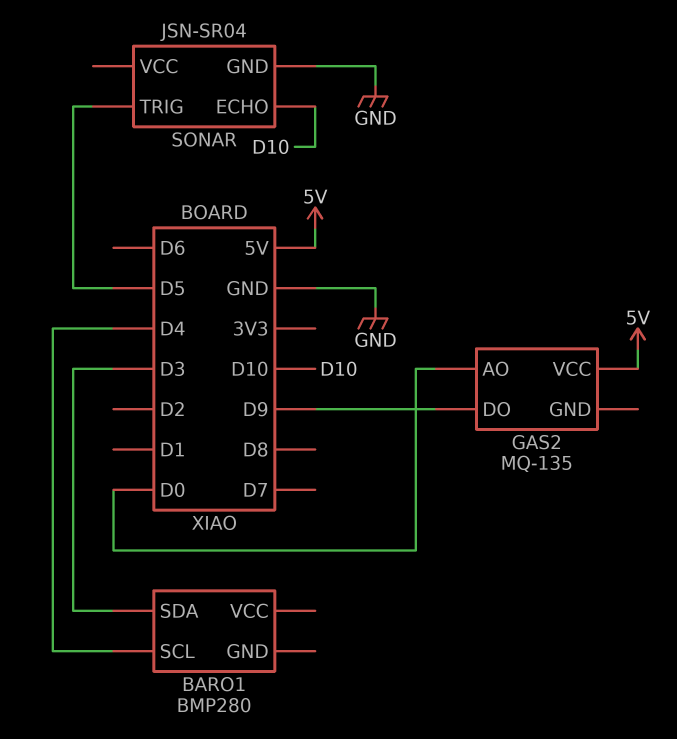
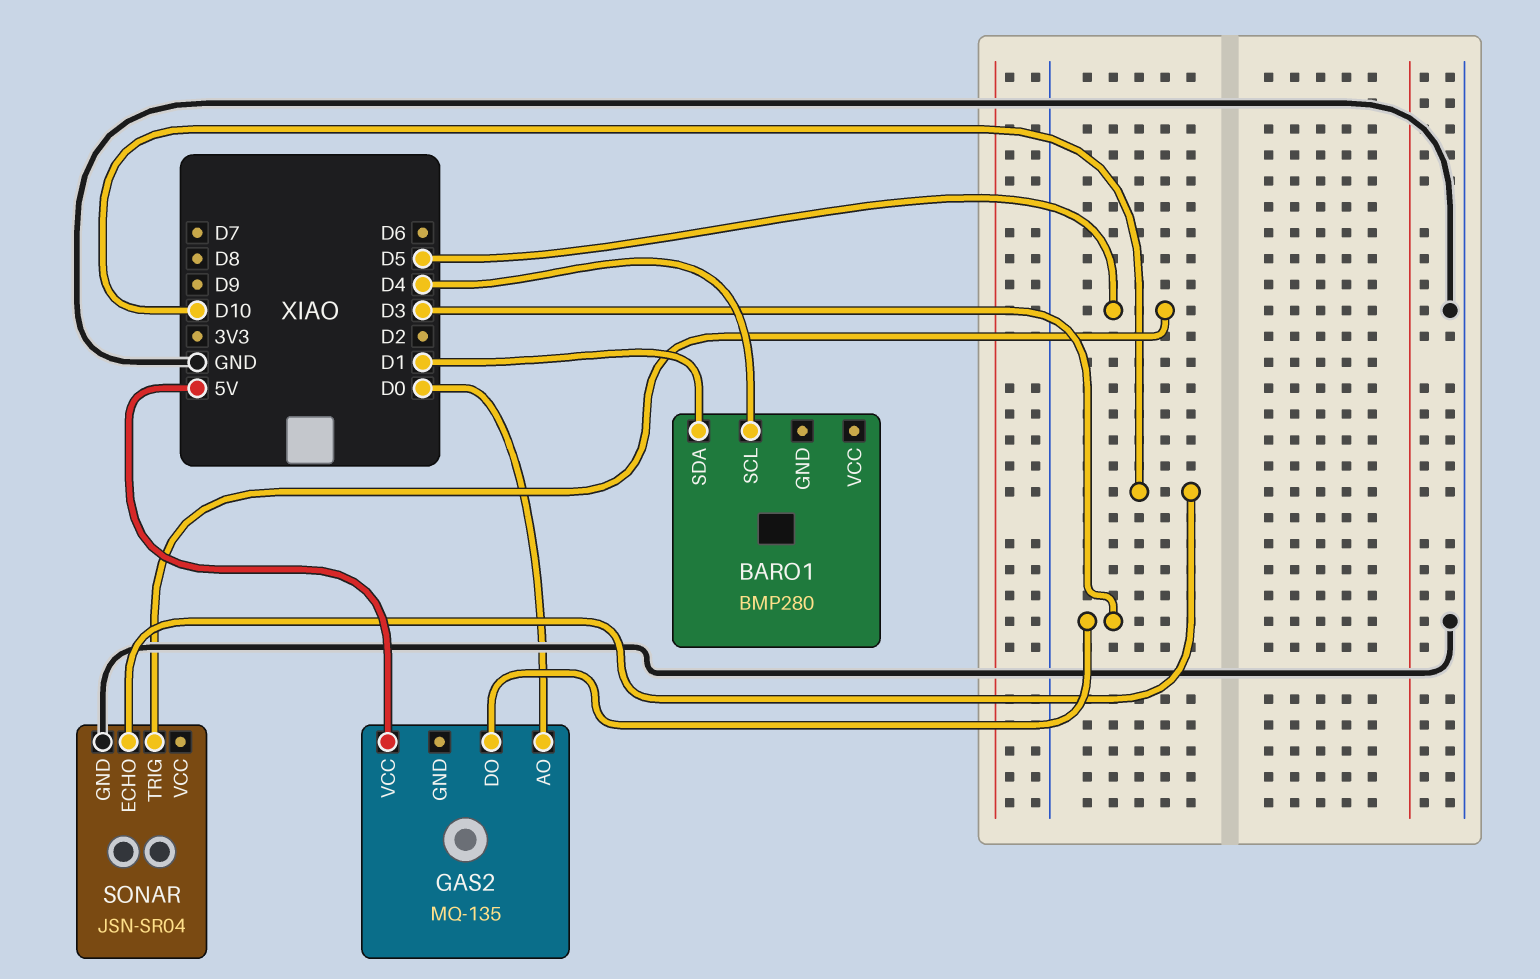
BARO1 pin SDA: D3 -> D1
GAS2 pin DO: D9 -> D3

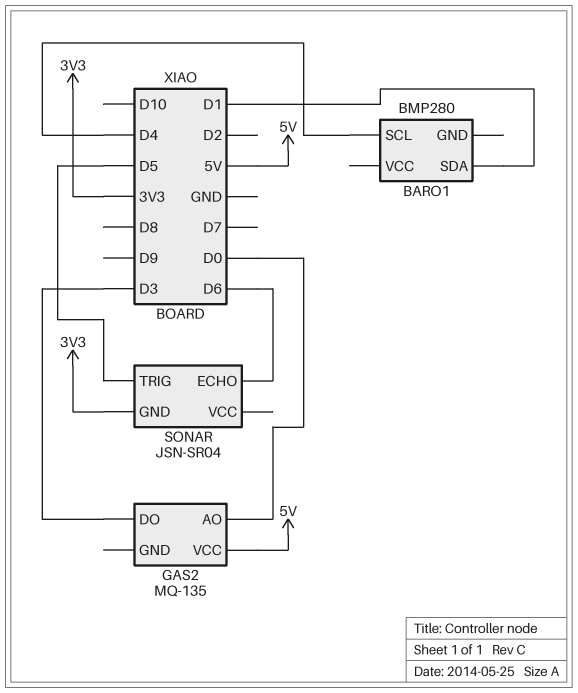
SONAR pin ECHO: D10 -> D6
SONAR pin GND: GND -> 3V3

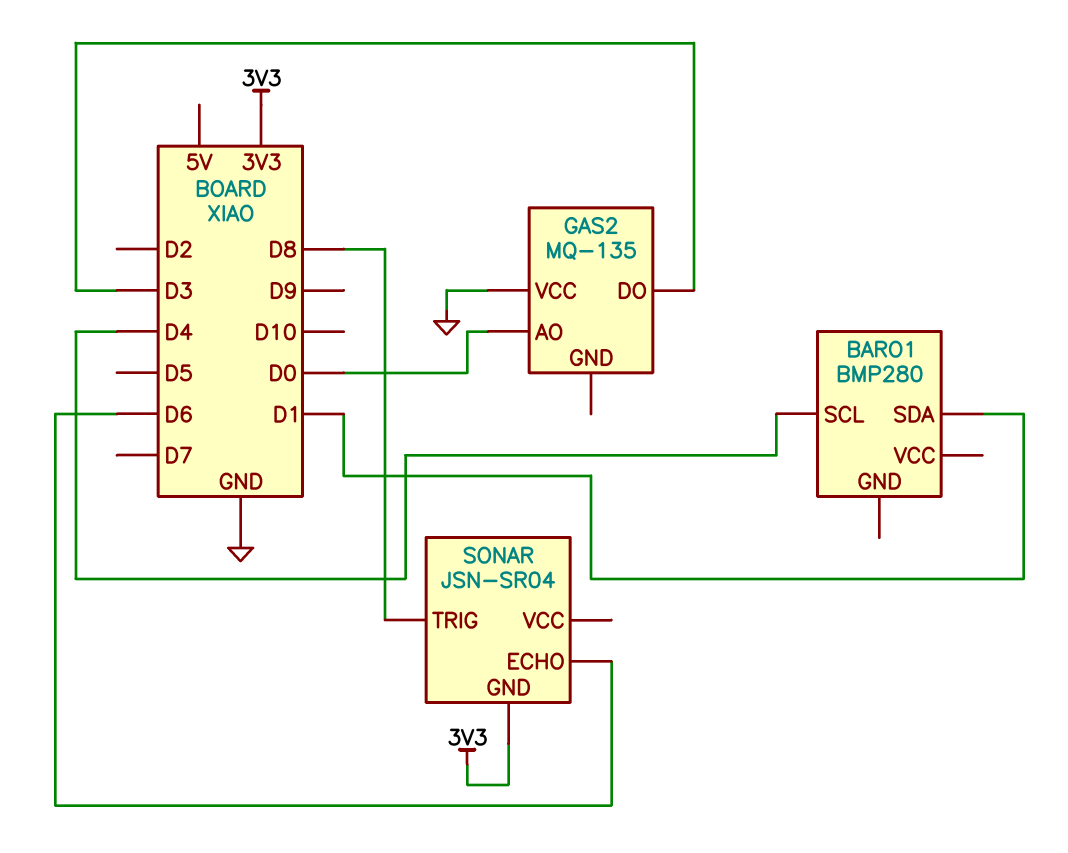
GAS2 pin VCC: 5V -> GND
SONAR pin TRIG: D5 -> D8

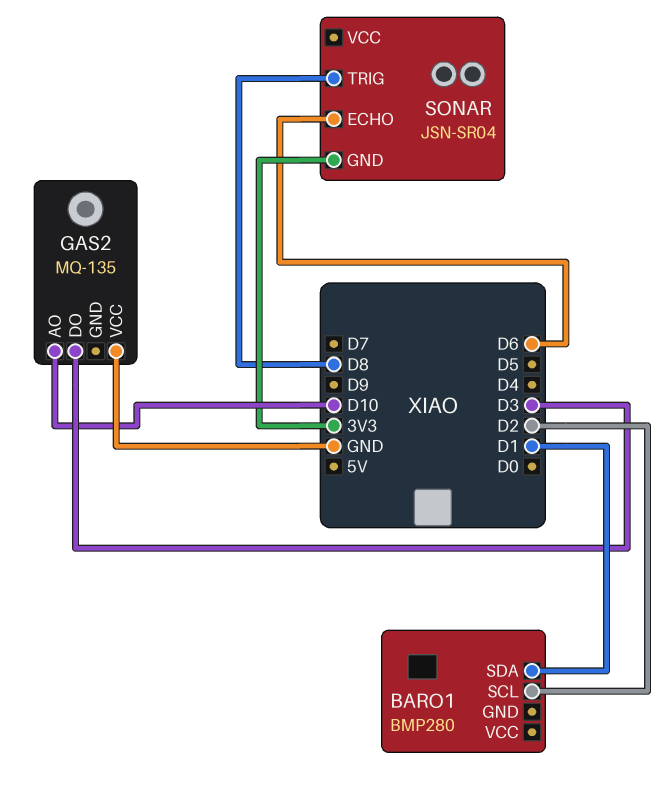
BARO1 pin SCL: D4 -> D2
GAS2 pin AO: D0 -> D10

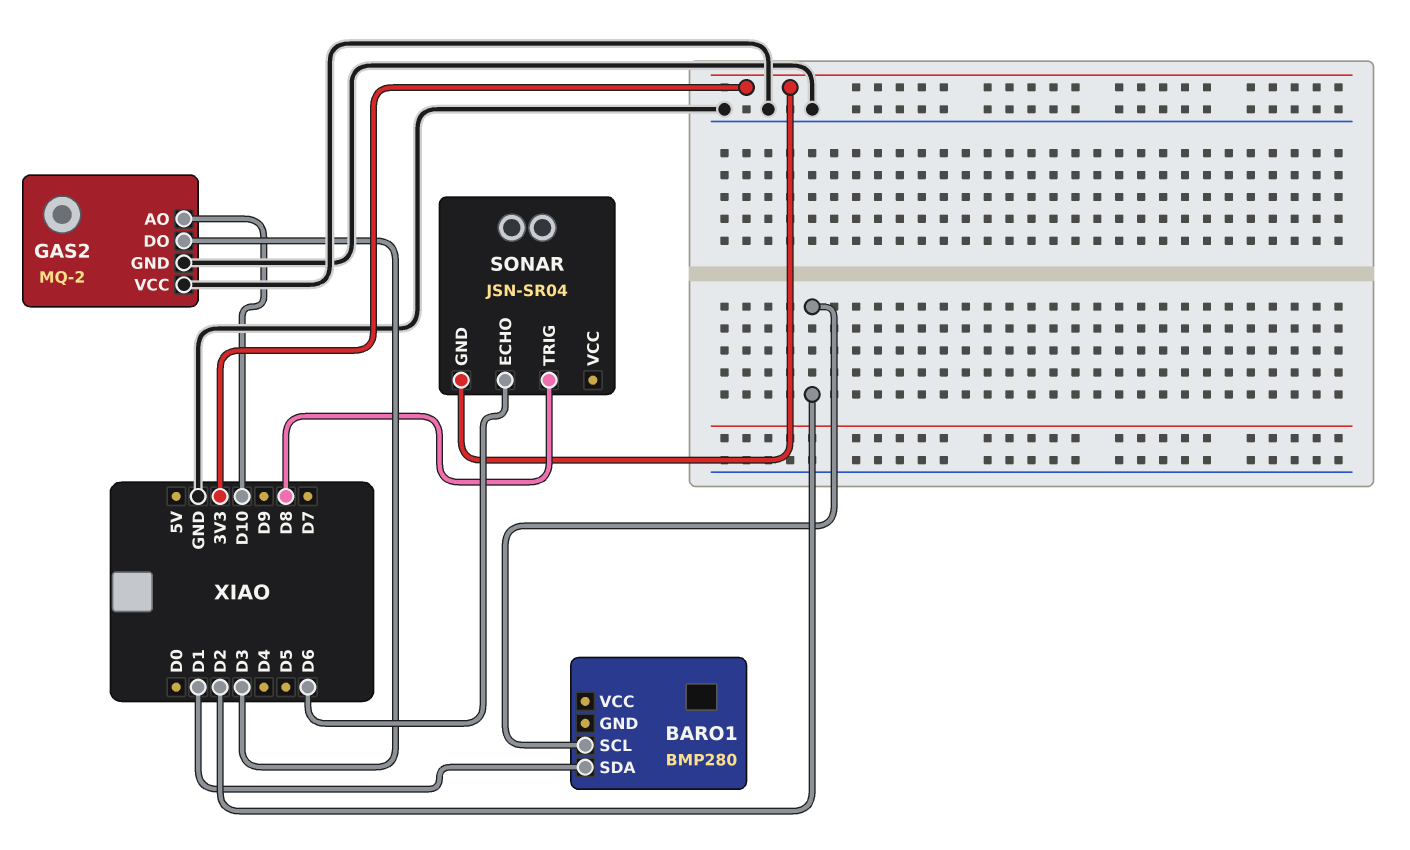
GAS2: MQ-135 -> MQ-2
GAS2 pin GND: none -> GND

